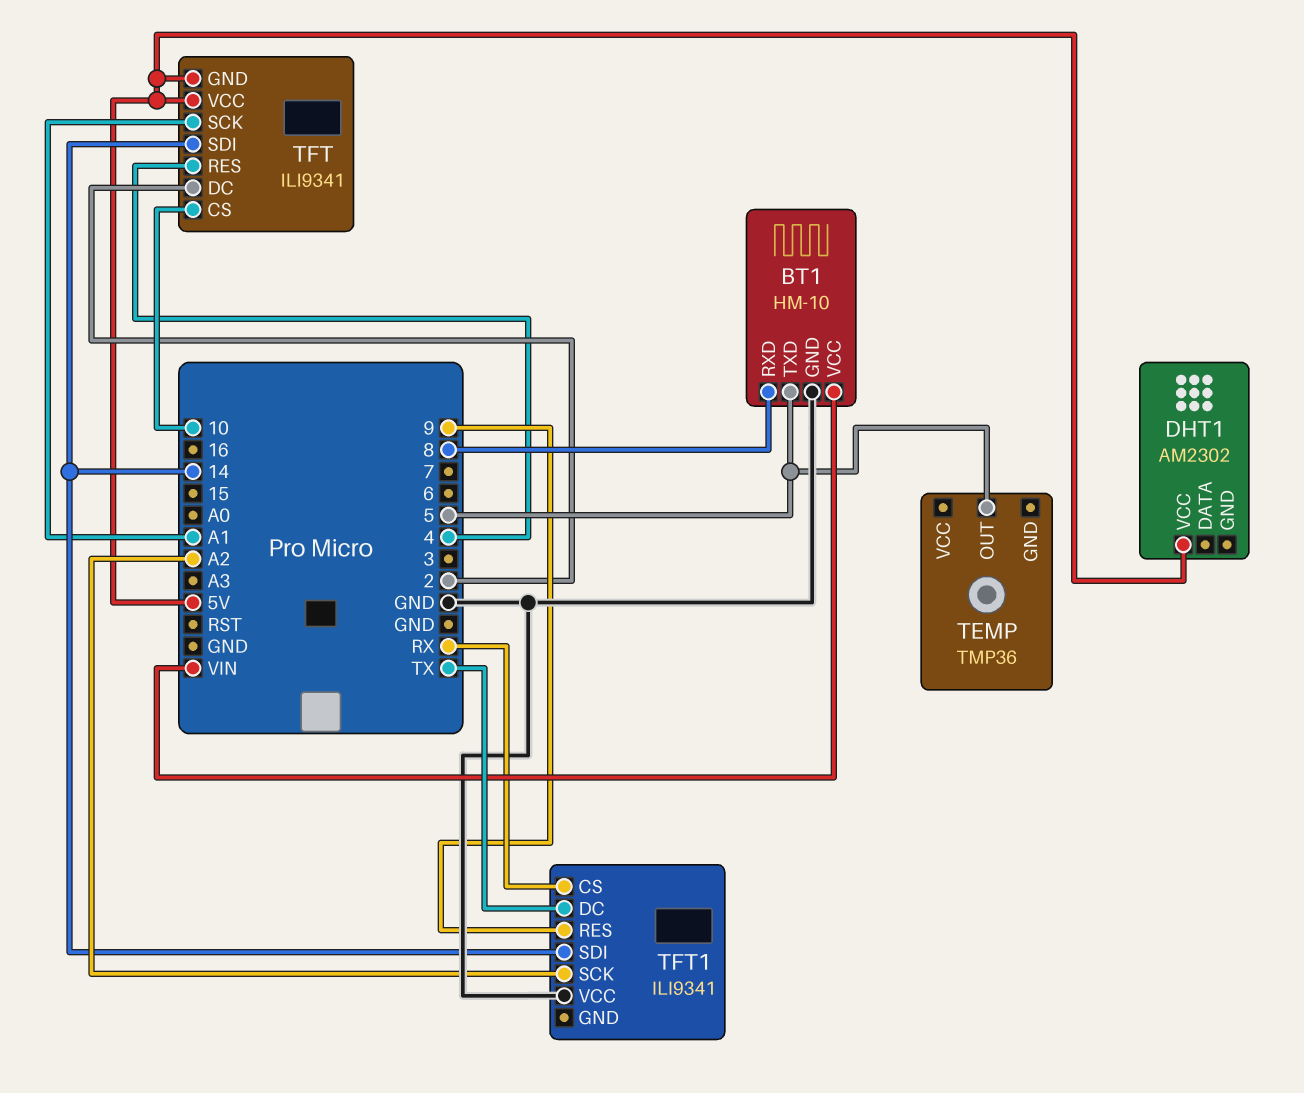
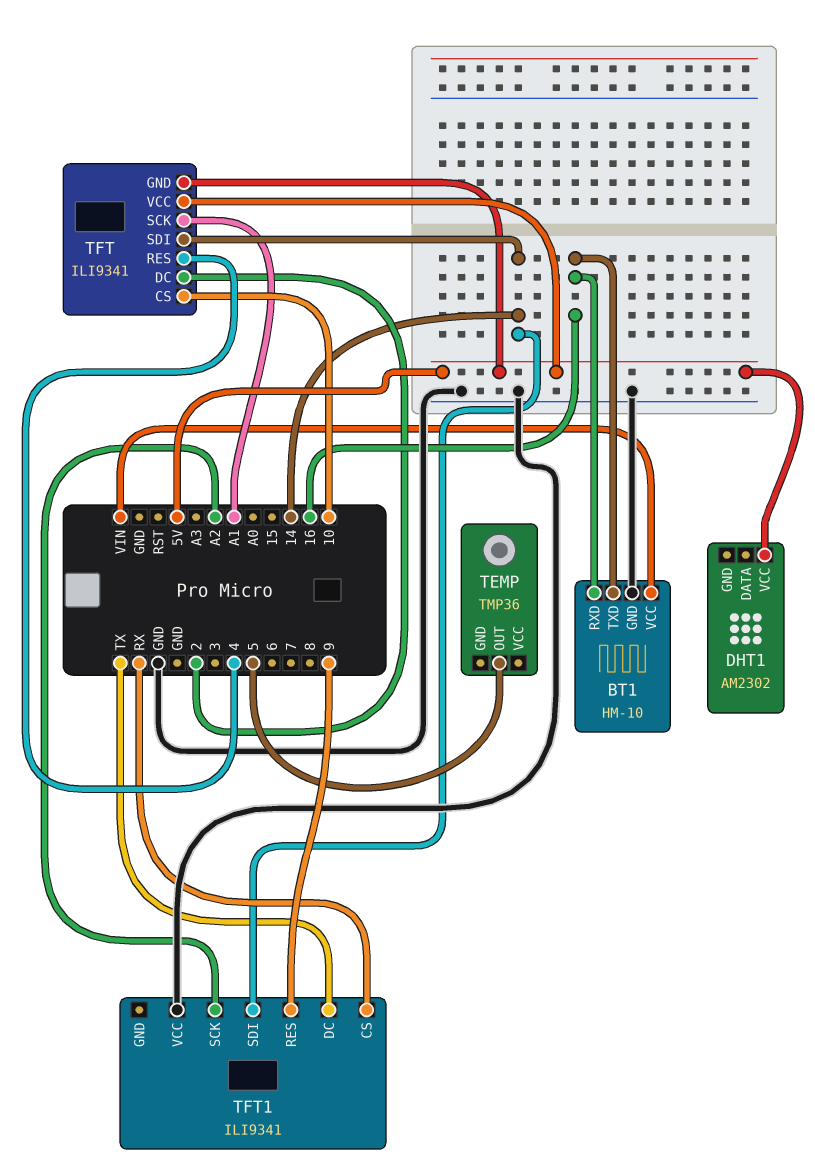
BT1 pin RXD: 8 -> 16
BT1 pin TXD: 5 -> 16

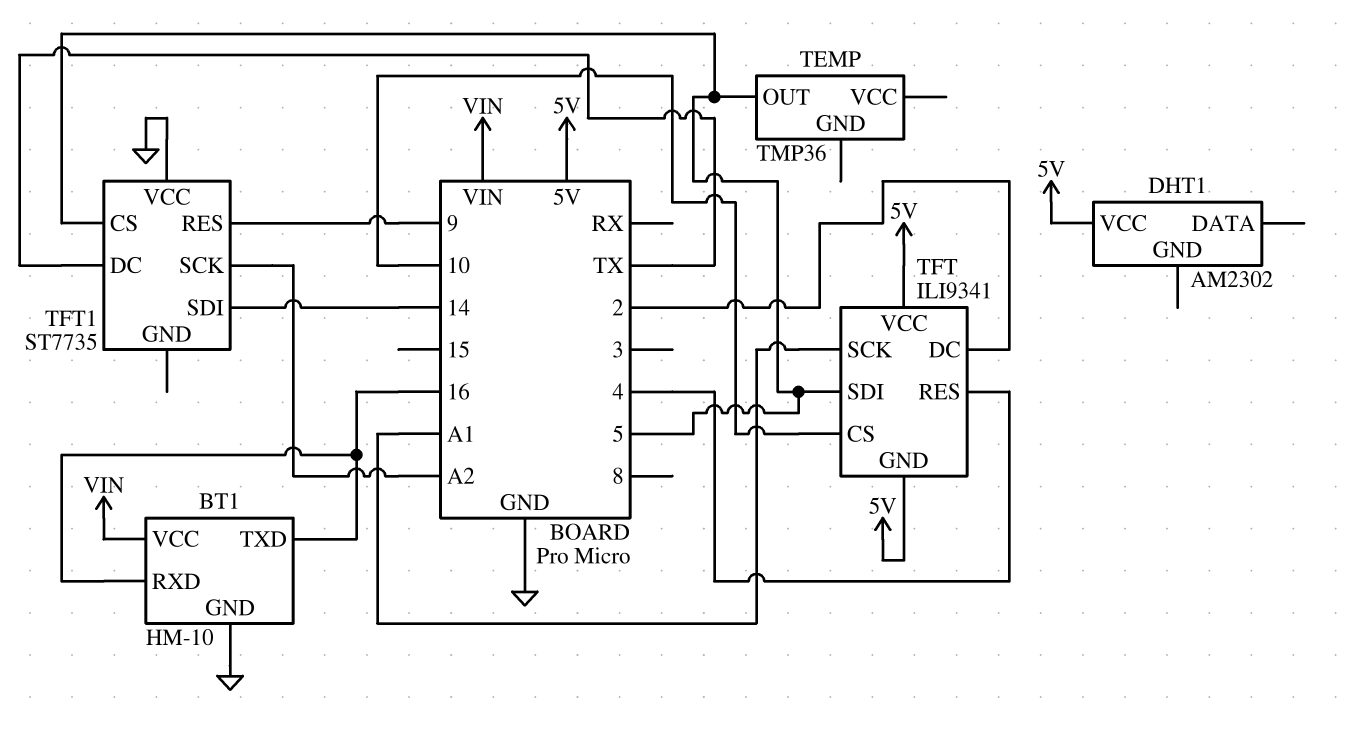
TFT pin SDI: 14 -> 5
TFT1: ILI9341 -> ST7735
TFT1 pin CS: RX -> 5

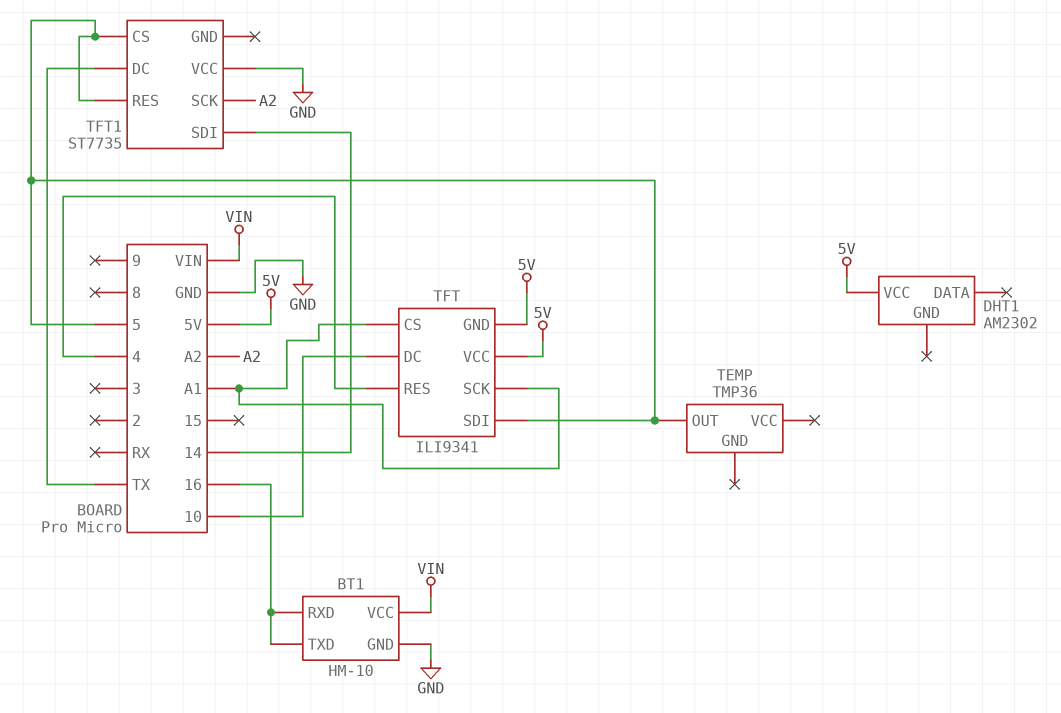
TFT pin CS: 10 -> A1
TFT pin DC: 2 -> 10
TFT1 pin RES: 9 -> 5

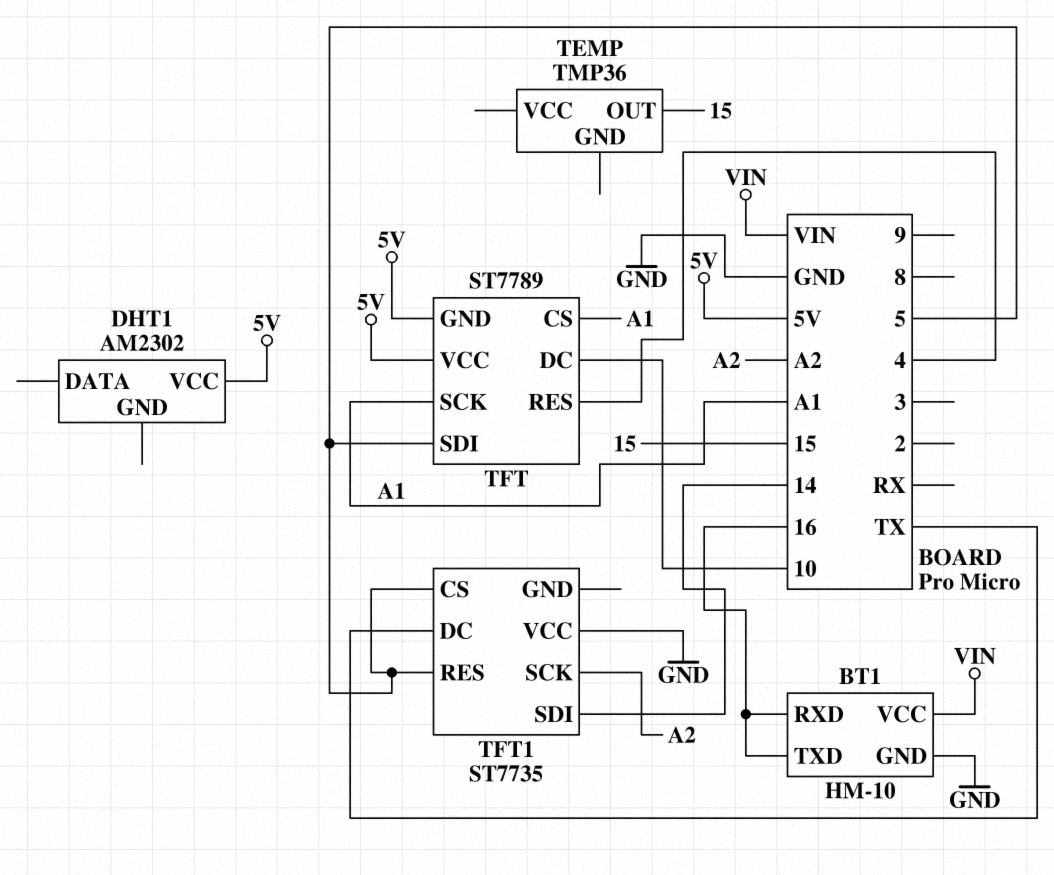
TEMP pin OUT: 5 -> 15
TFT: ILI9341 -> ST7789

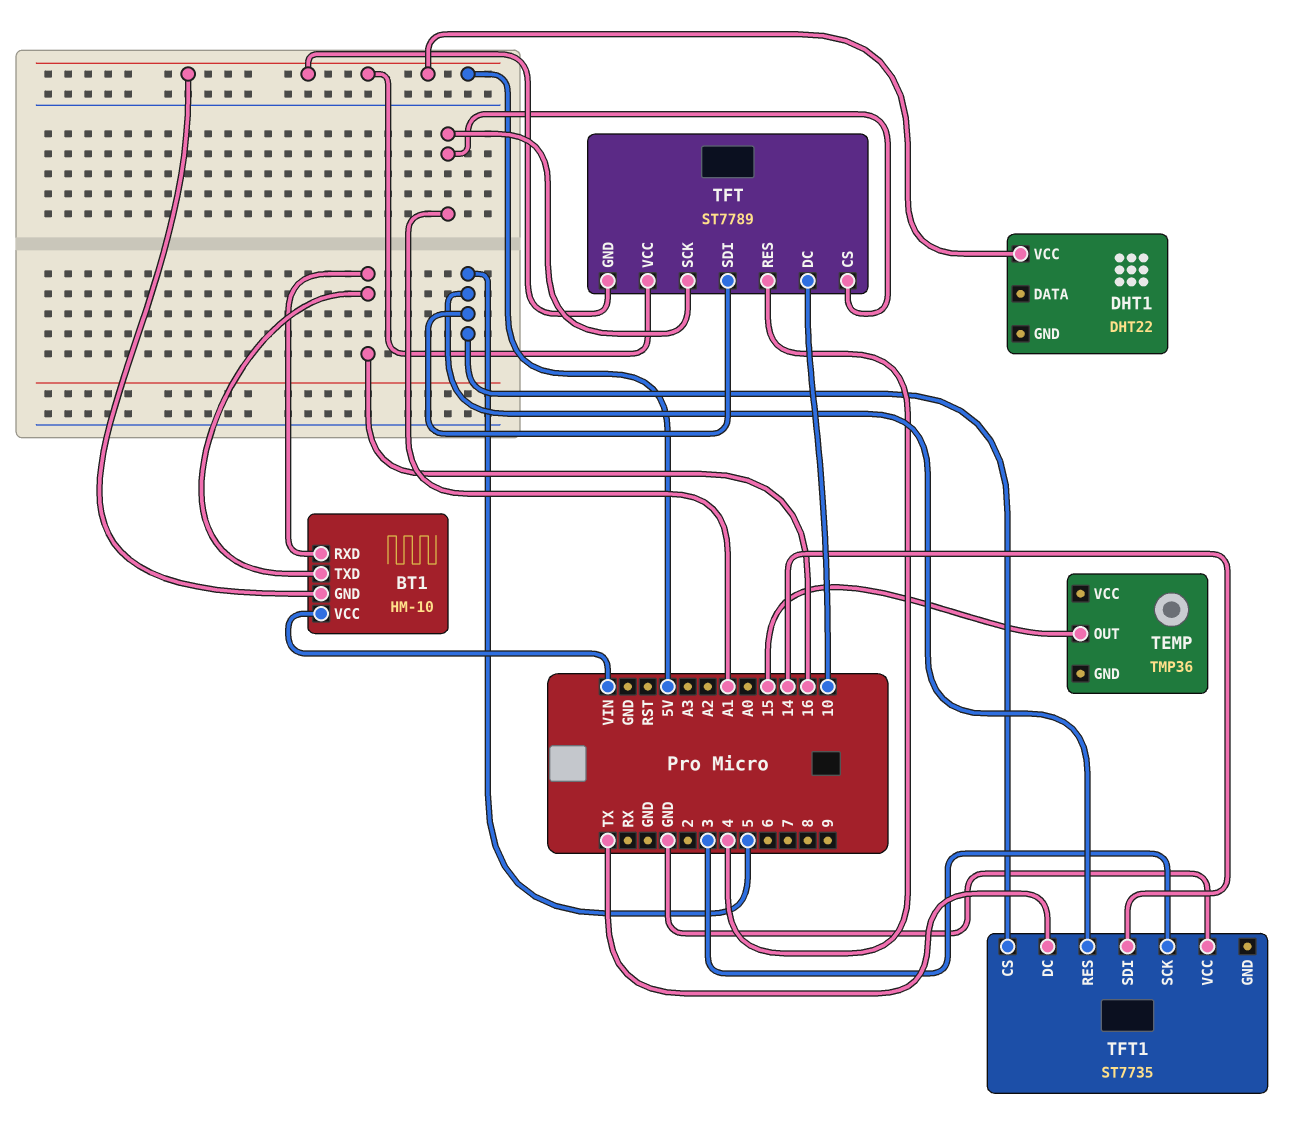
BT1 pin GND: GND -> 5V
DHT1: AM2302 -> DHT22
TFT1 pin SCK: A2 -> 3

